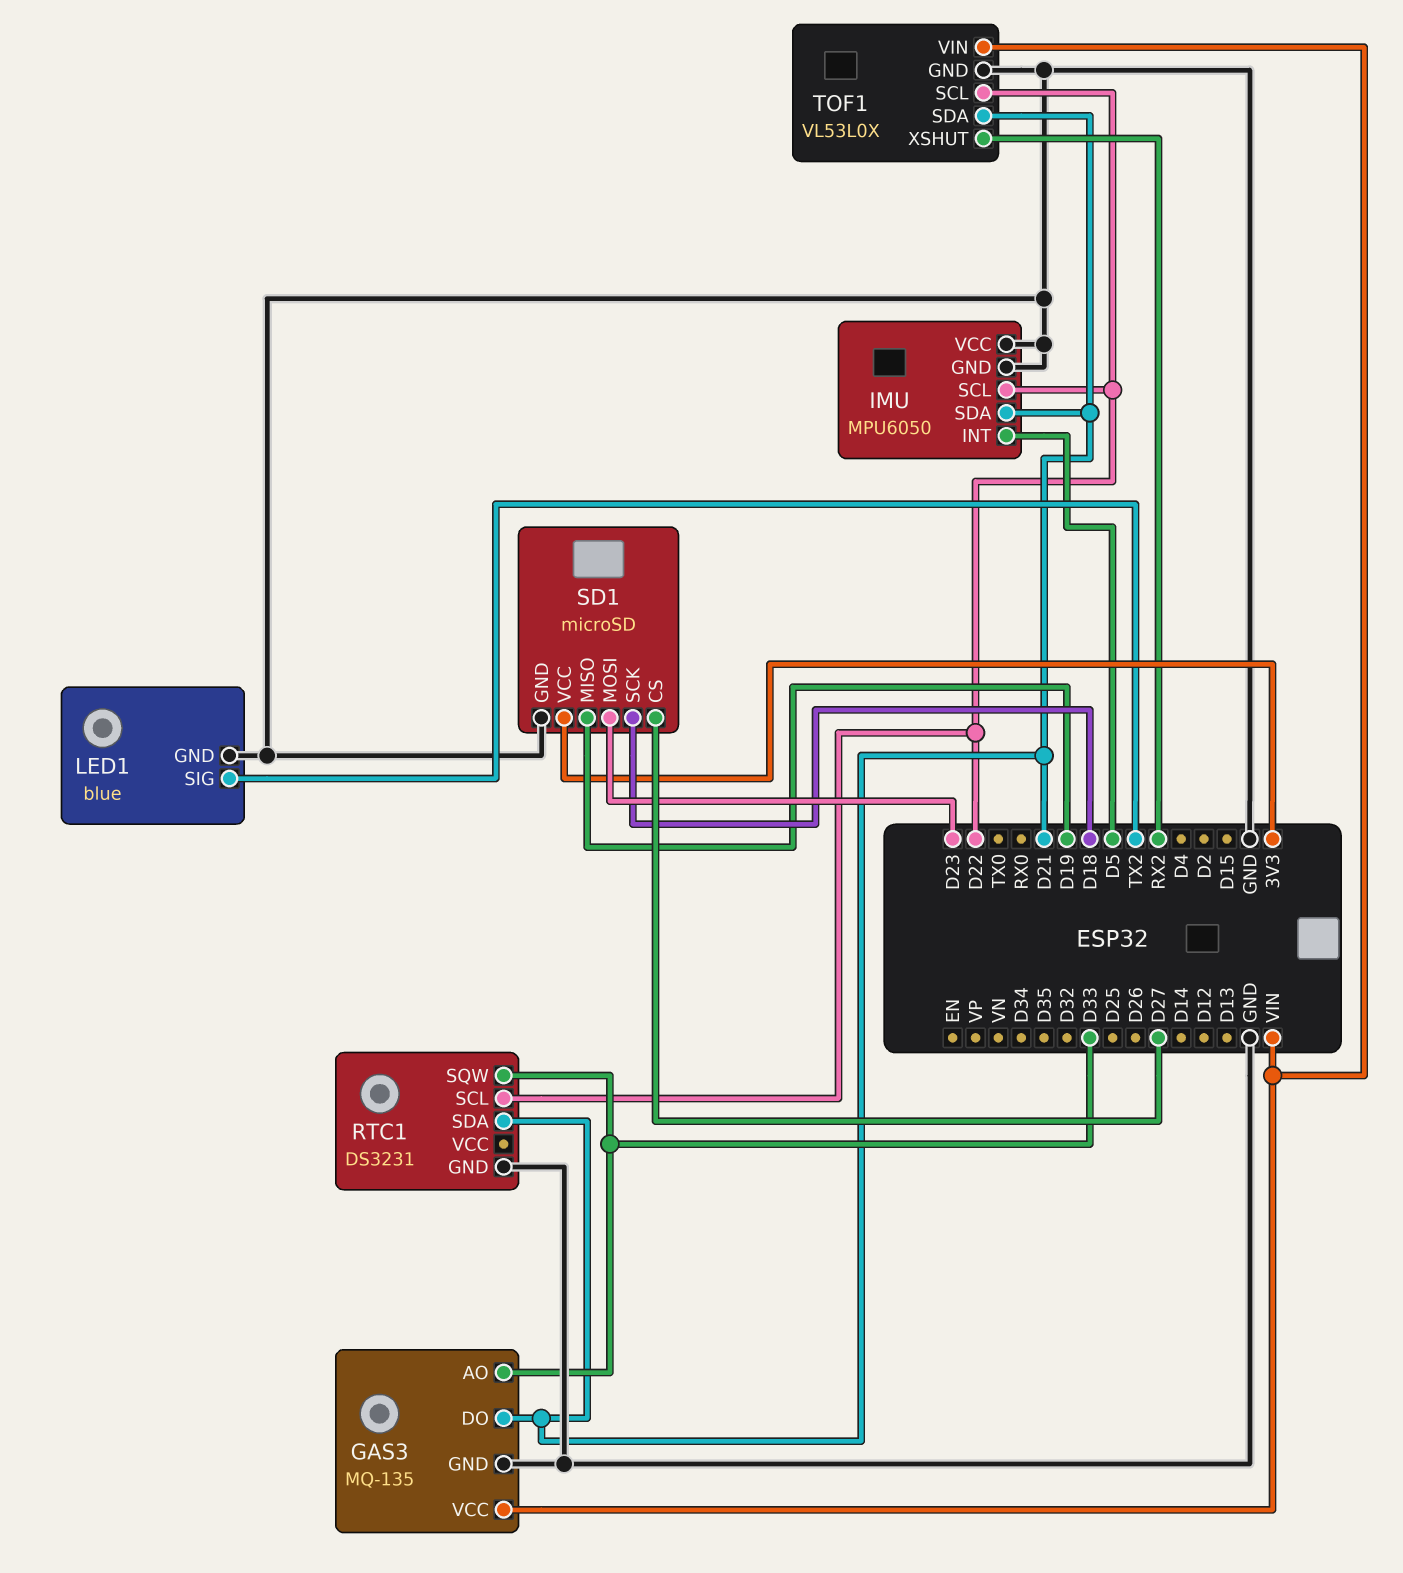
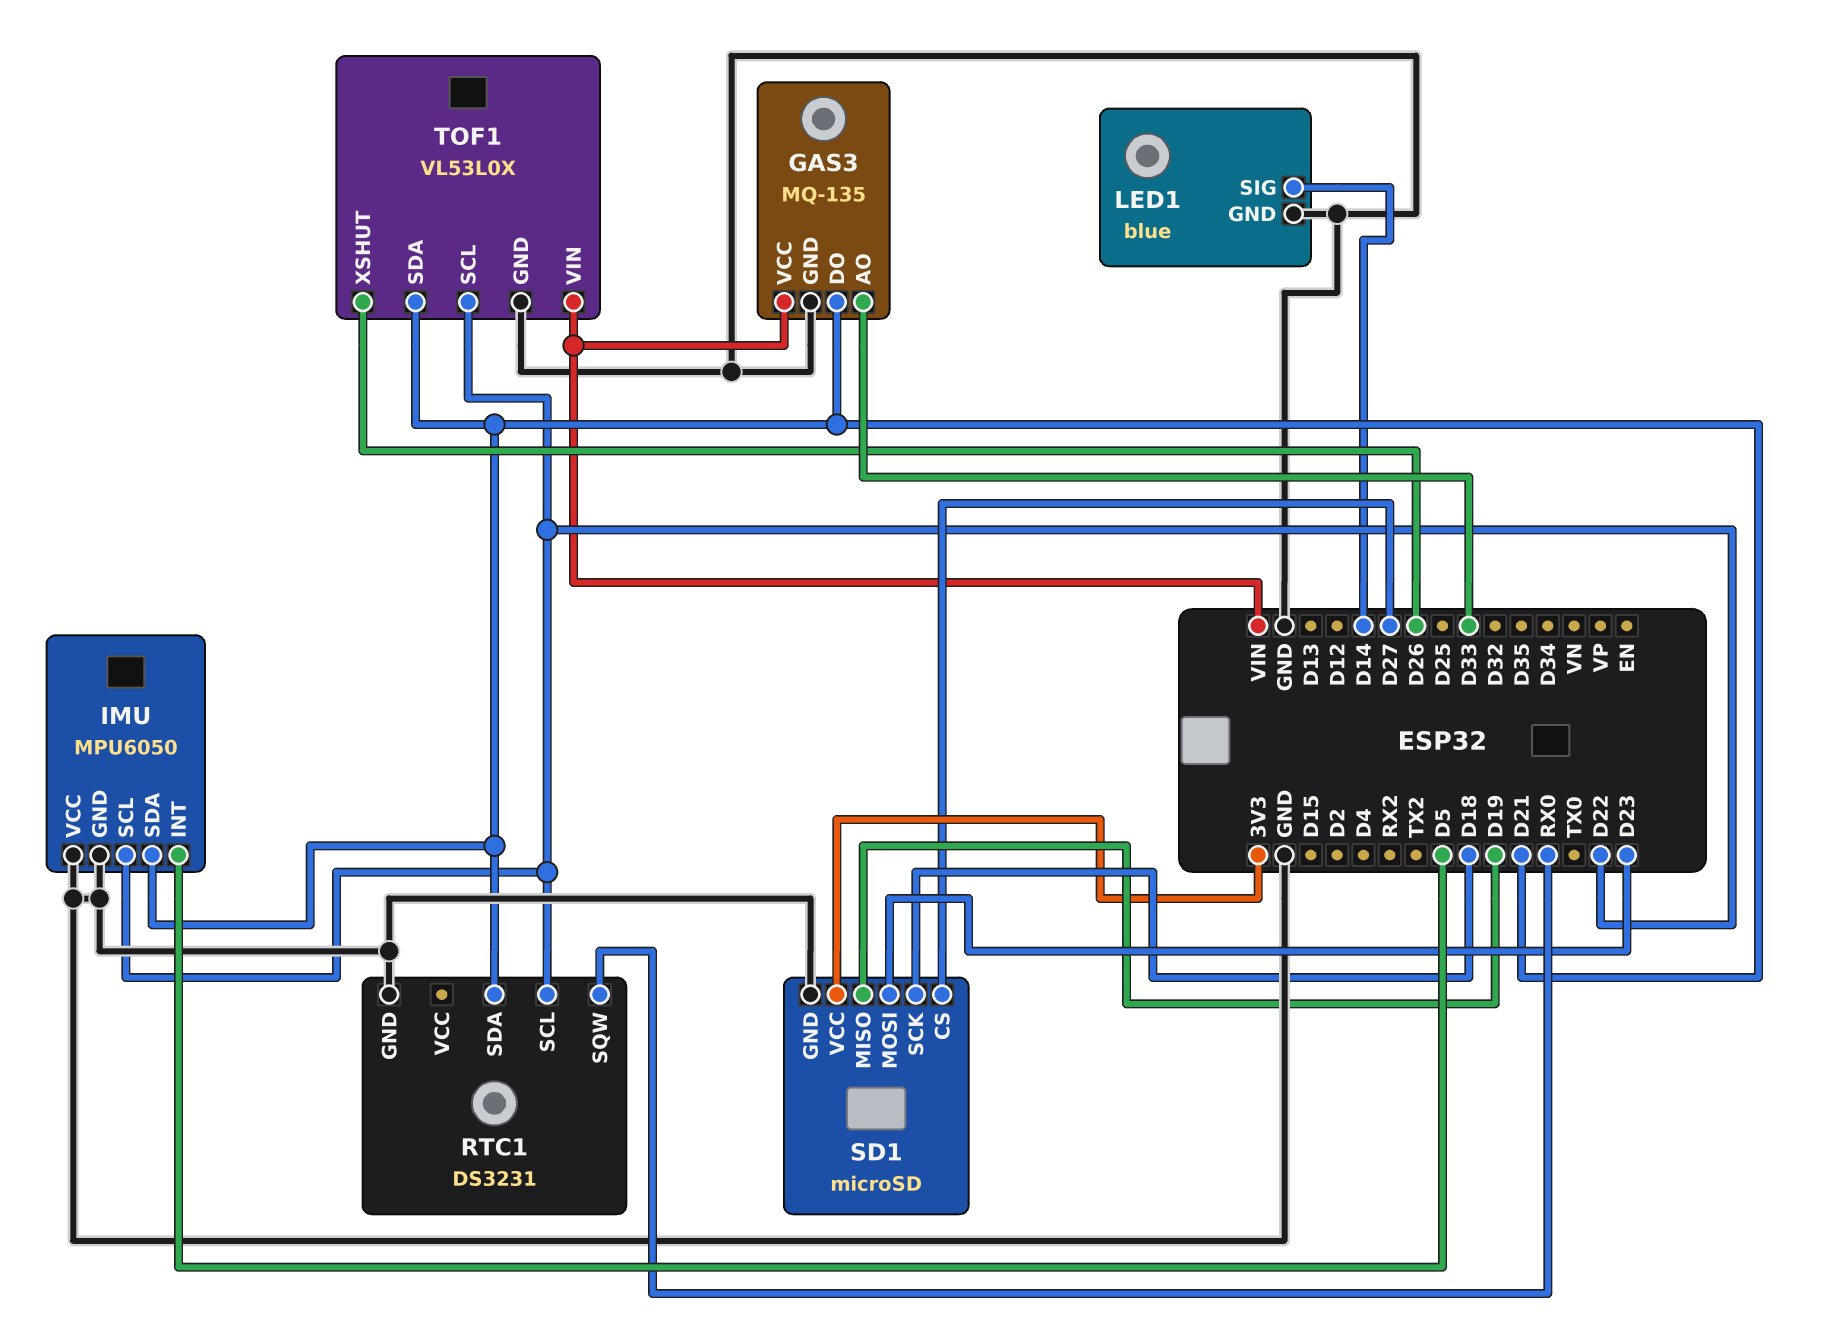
LED1 pin SIG: TX2 -> D14
RTC1 pin SQW: D33 -> RX0
TOF1 pin XSHUT: RX2 -> D26

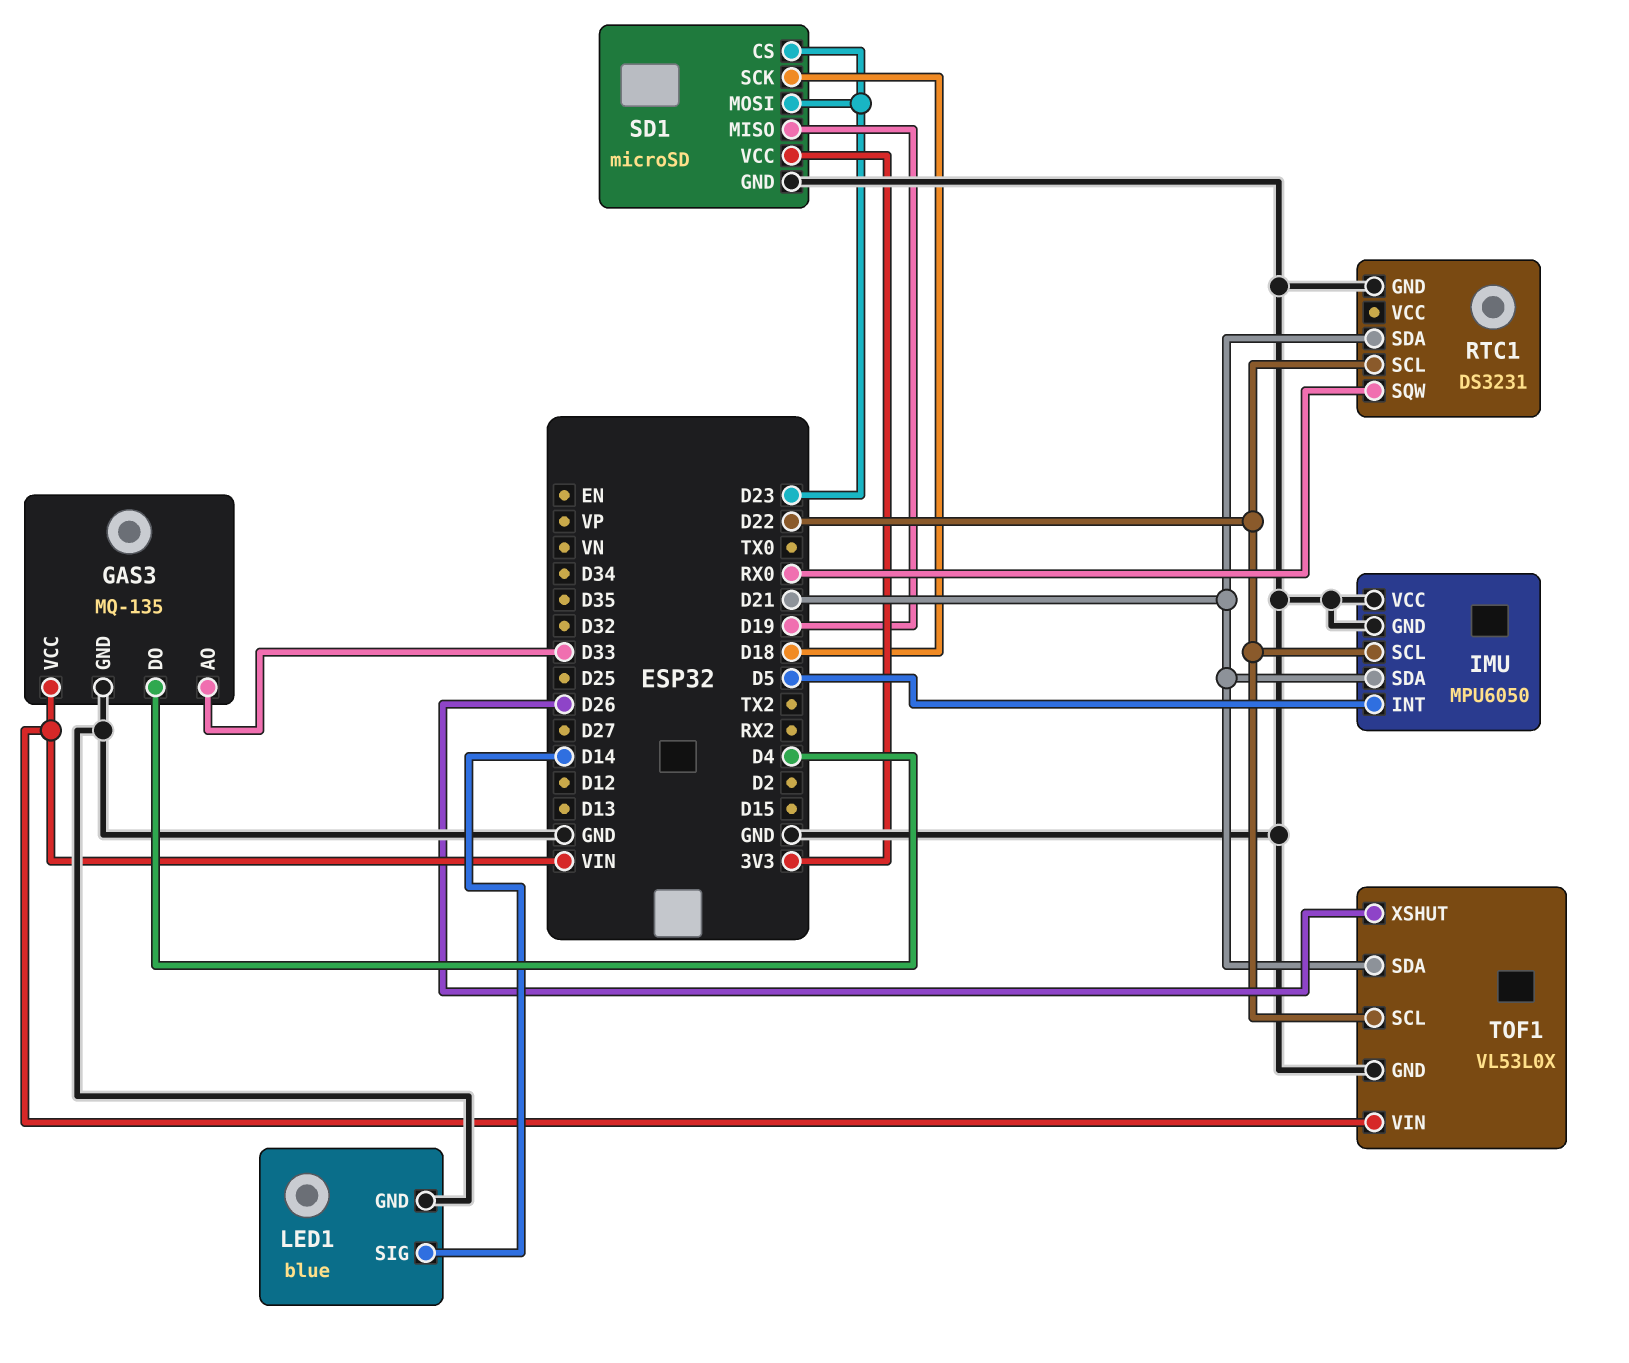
GAS3 pin DO: D21 -> D4
SD1 pin CS: D27 -> D23

